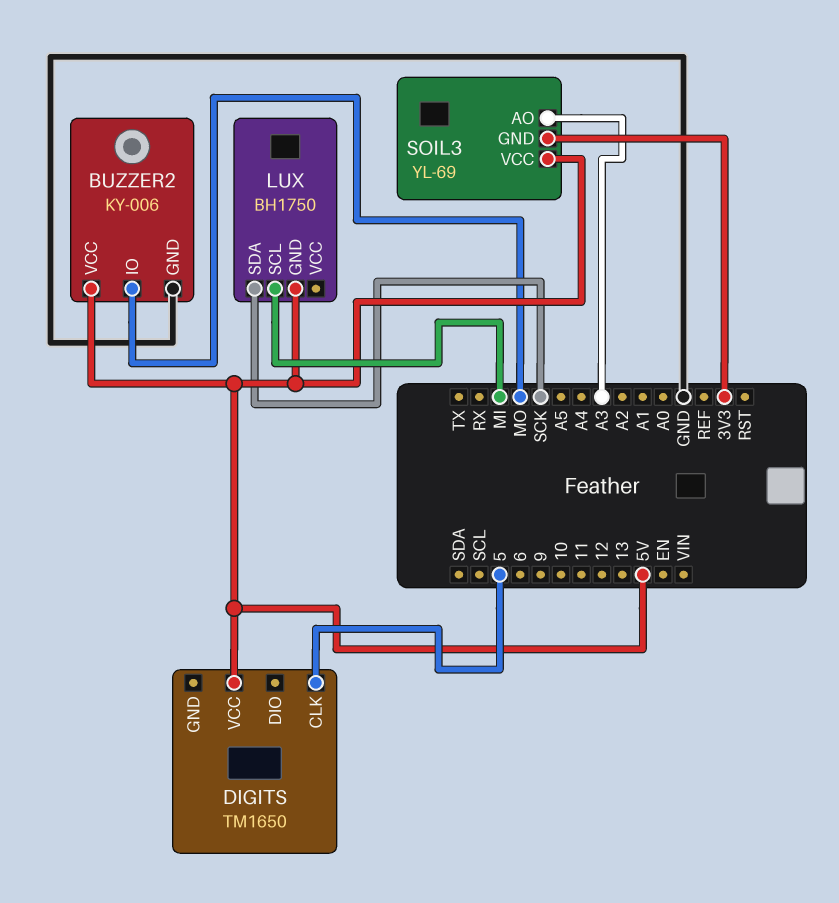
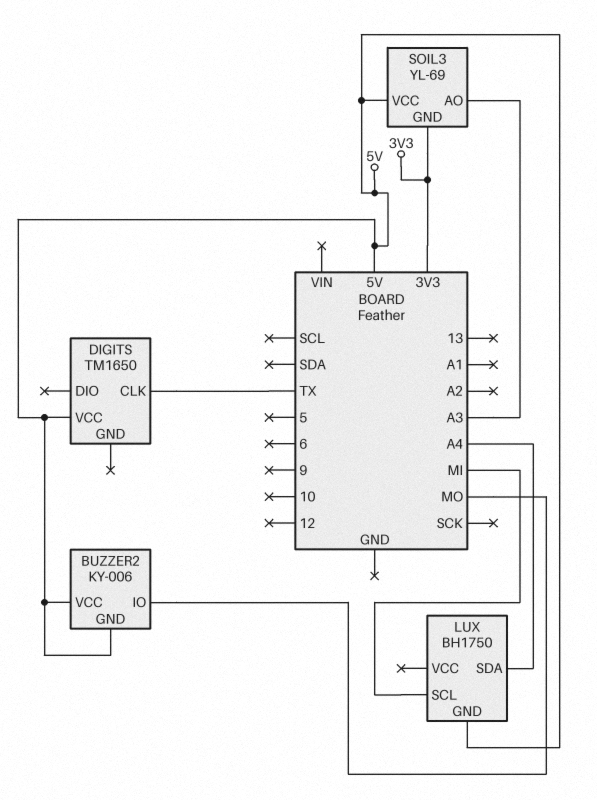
BUZZER2 pin GND: GND -> 5V
DIGITS pin CLK: 5 -> TX
LUX pin SDA: SCK -> A4

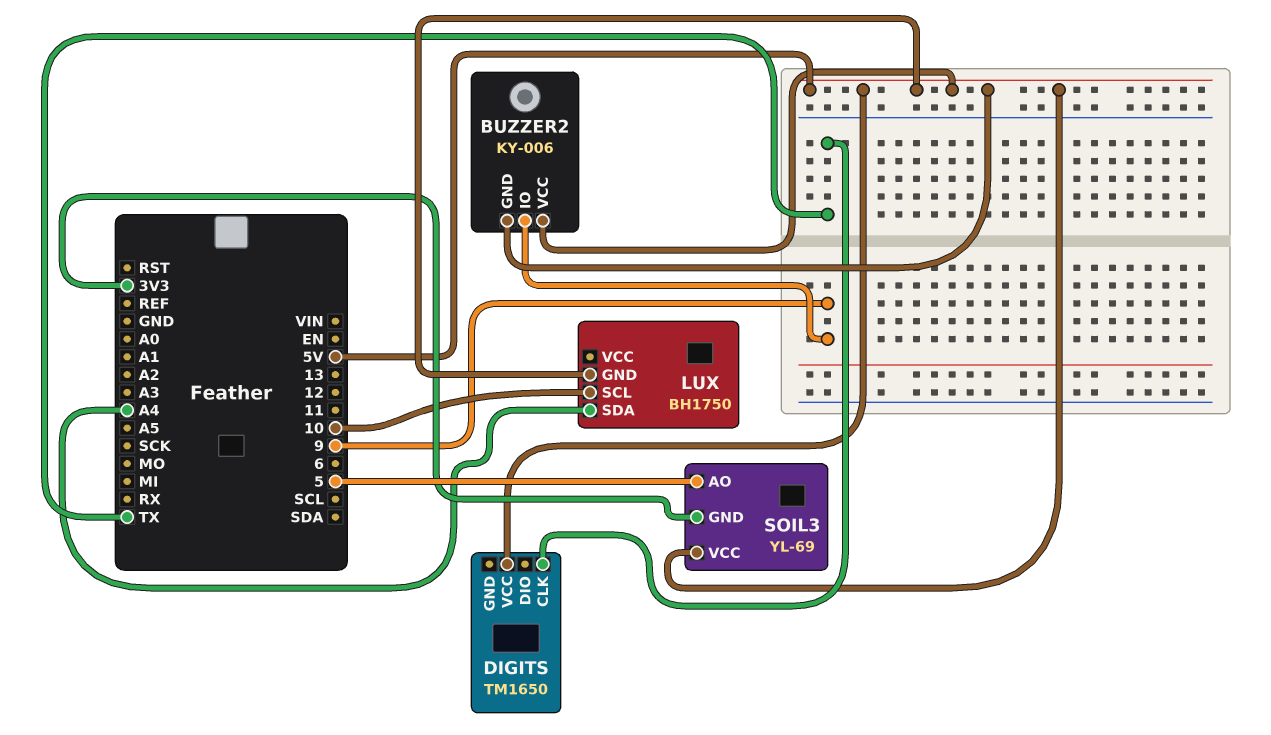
BUZZER2 pin IO: MO -> 9
LUX pin SCL: MI -> 10
SOIL3 pin AO: A3 -> 5

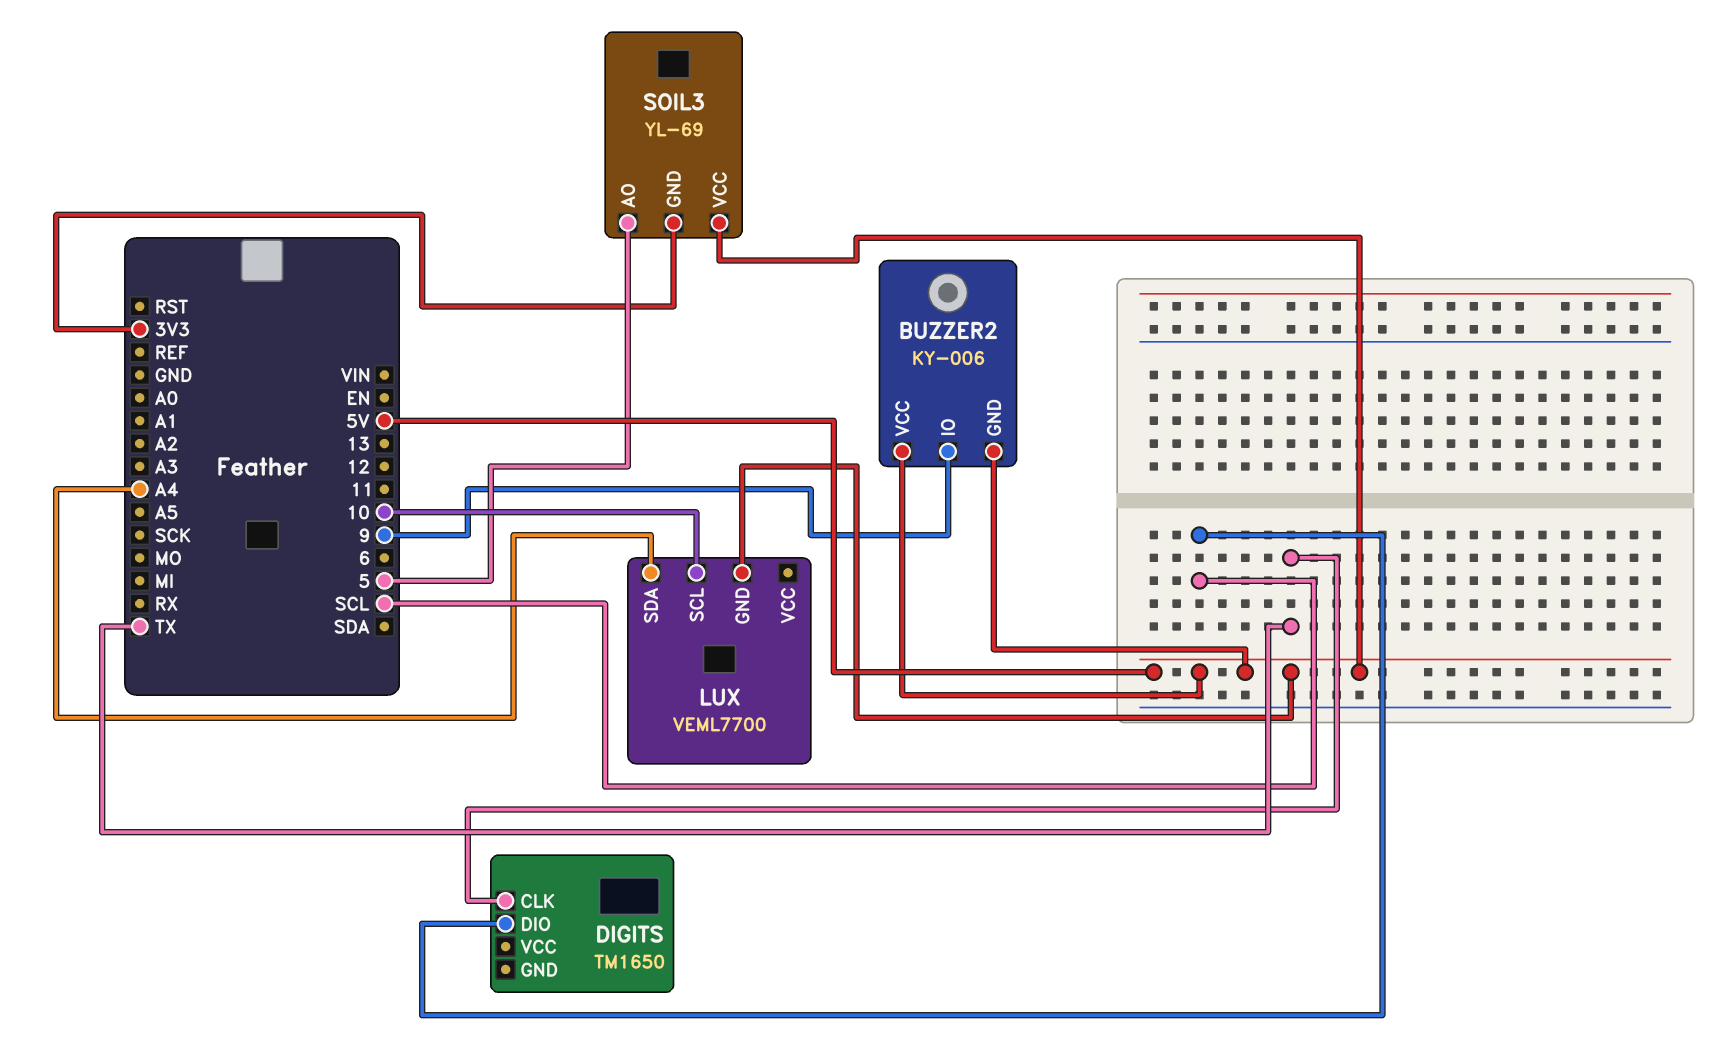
DIGITS pin DIO: none -> SCL
DIGITS pin VCC: 5V -> none
LUX: BH1750 -> VEML7700

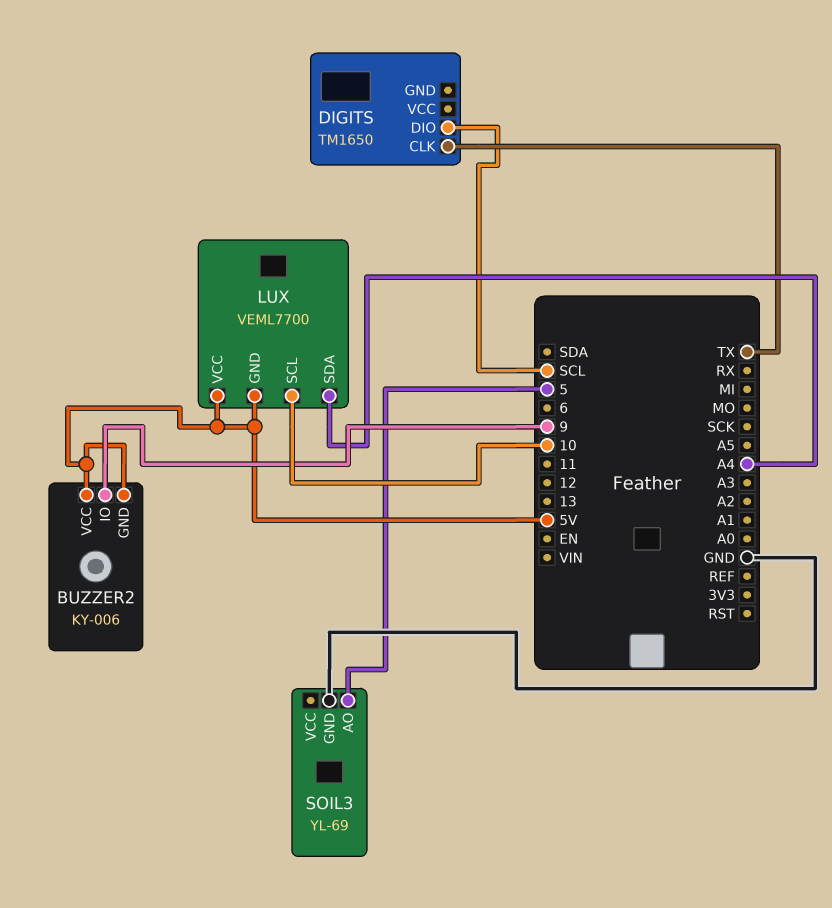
LUX pin VCC: none -> 5V
SOIL3 pin GND: 3V3 -> GND
SOIL3 pin VCC: 5V -> none

